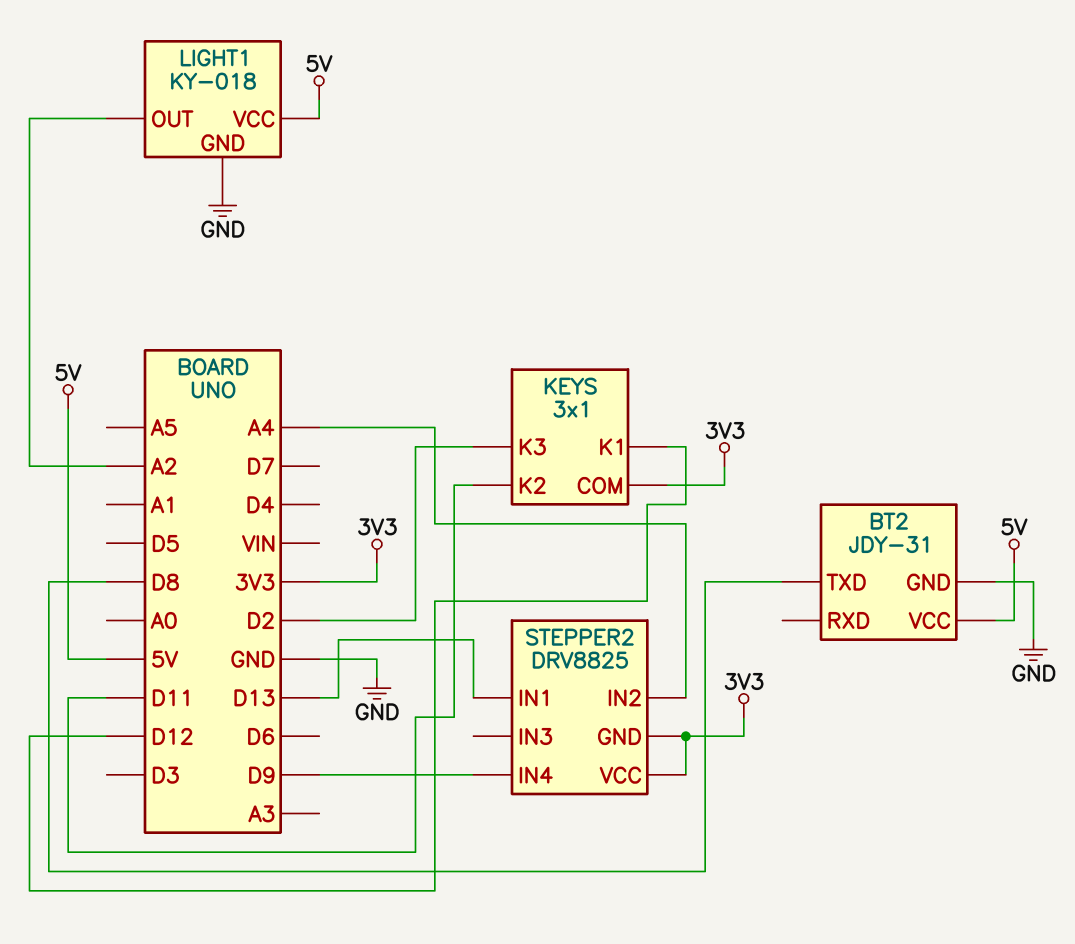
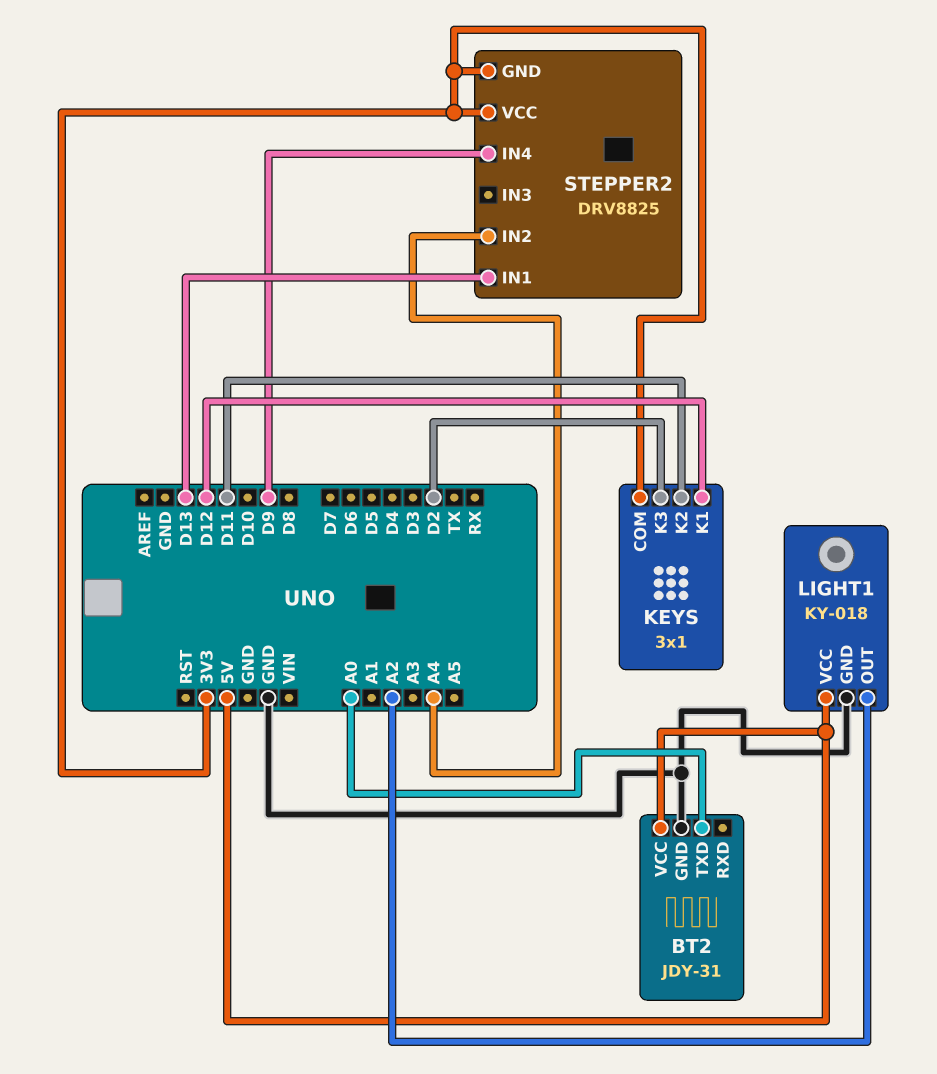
BT2 pin TXD: D8 -> A0

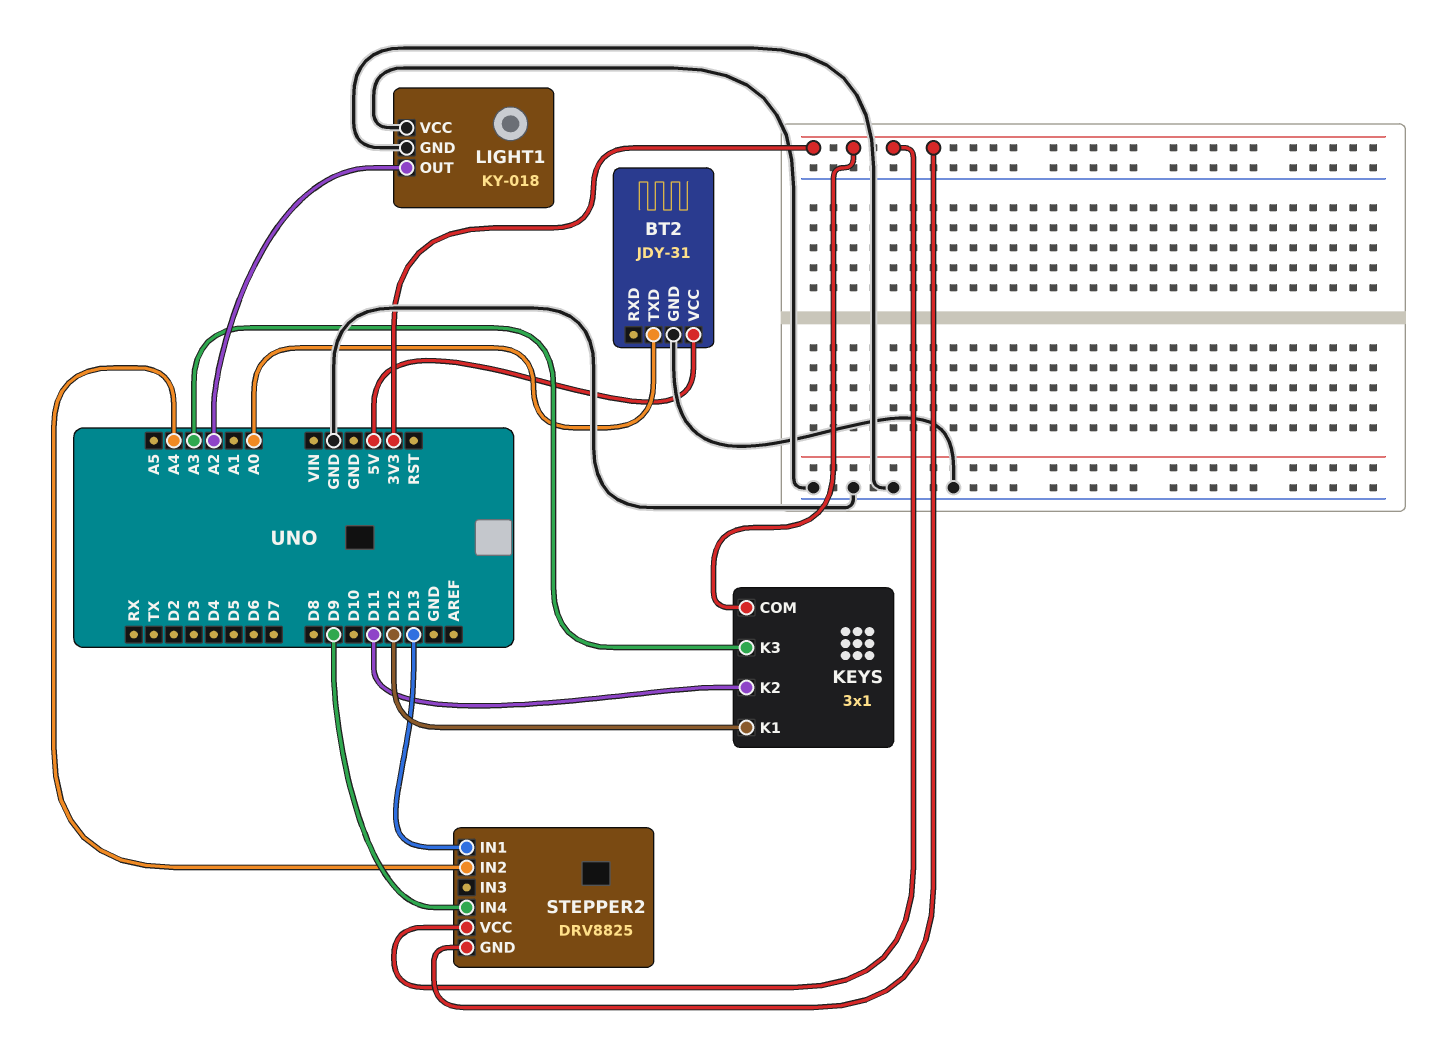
KEYS pin K3: D2 -> A3
LIGHT1 pin VCC: 5V -> GND

